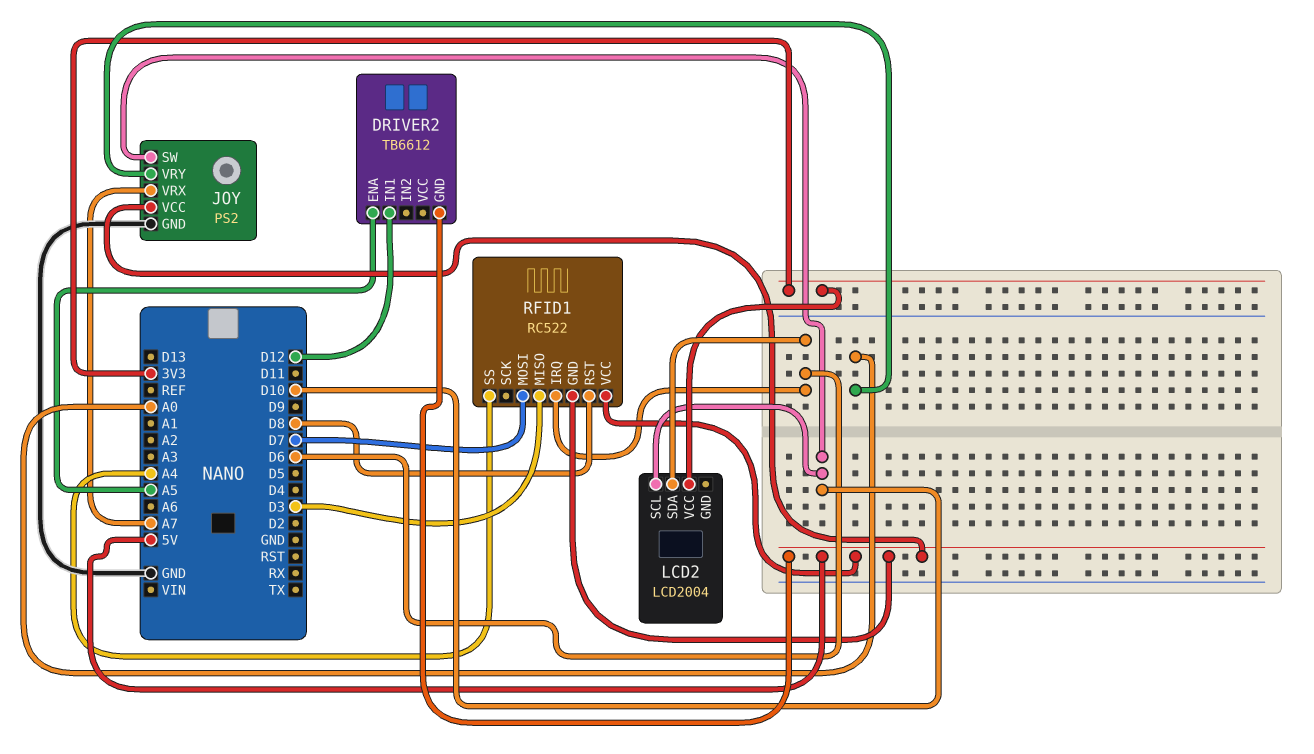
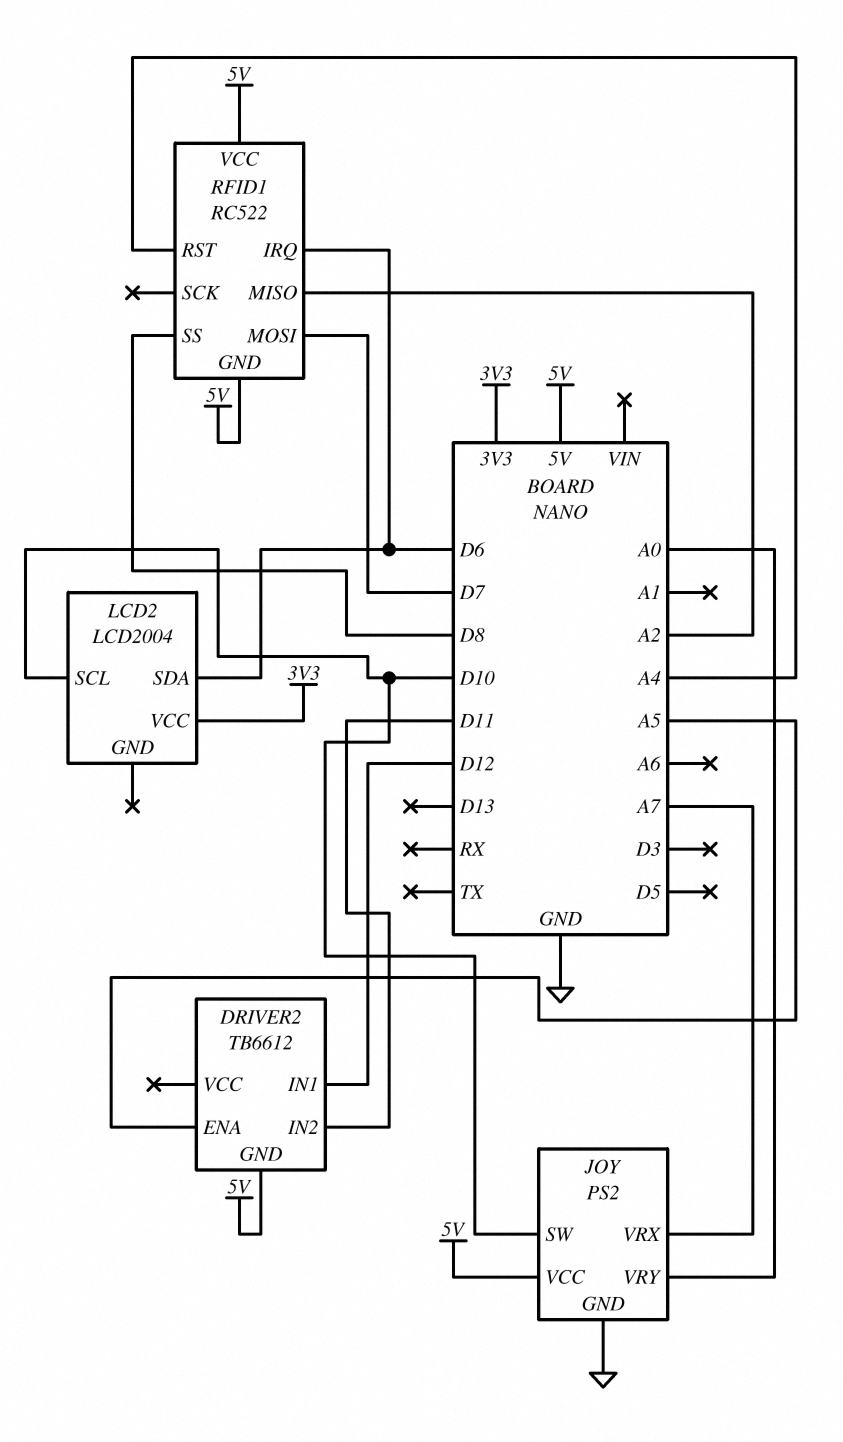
DRIVER2 pin IN2: none -> D11
RFID1 pin MISO: D3 -> A2
RFID1 pin RST: D8 -> A4
RFID1 pin SS: A4 -> D8

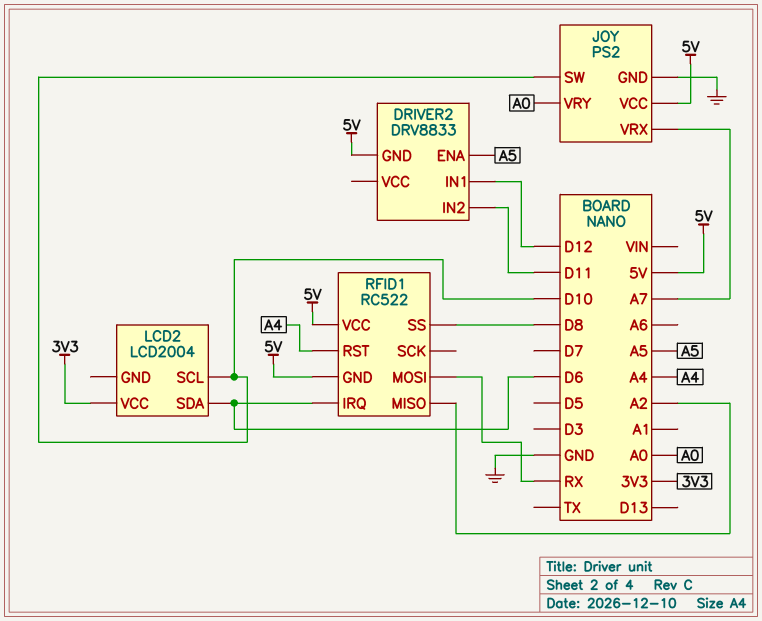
DRIVER2: TB6612 -> DRV8833
RFID1 pin MOSI: D7 -> RX

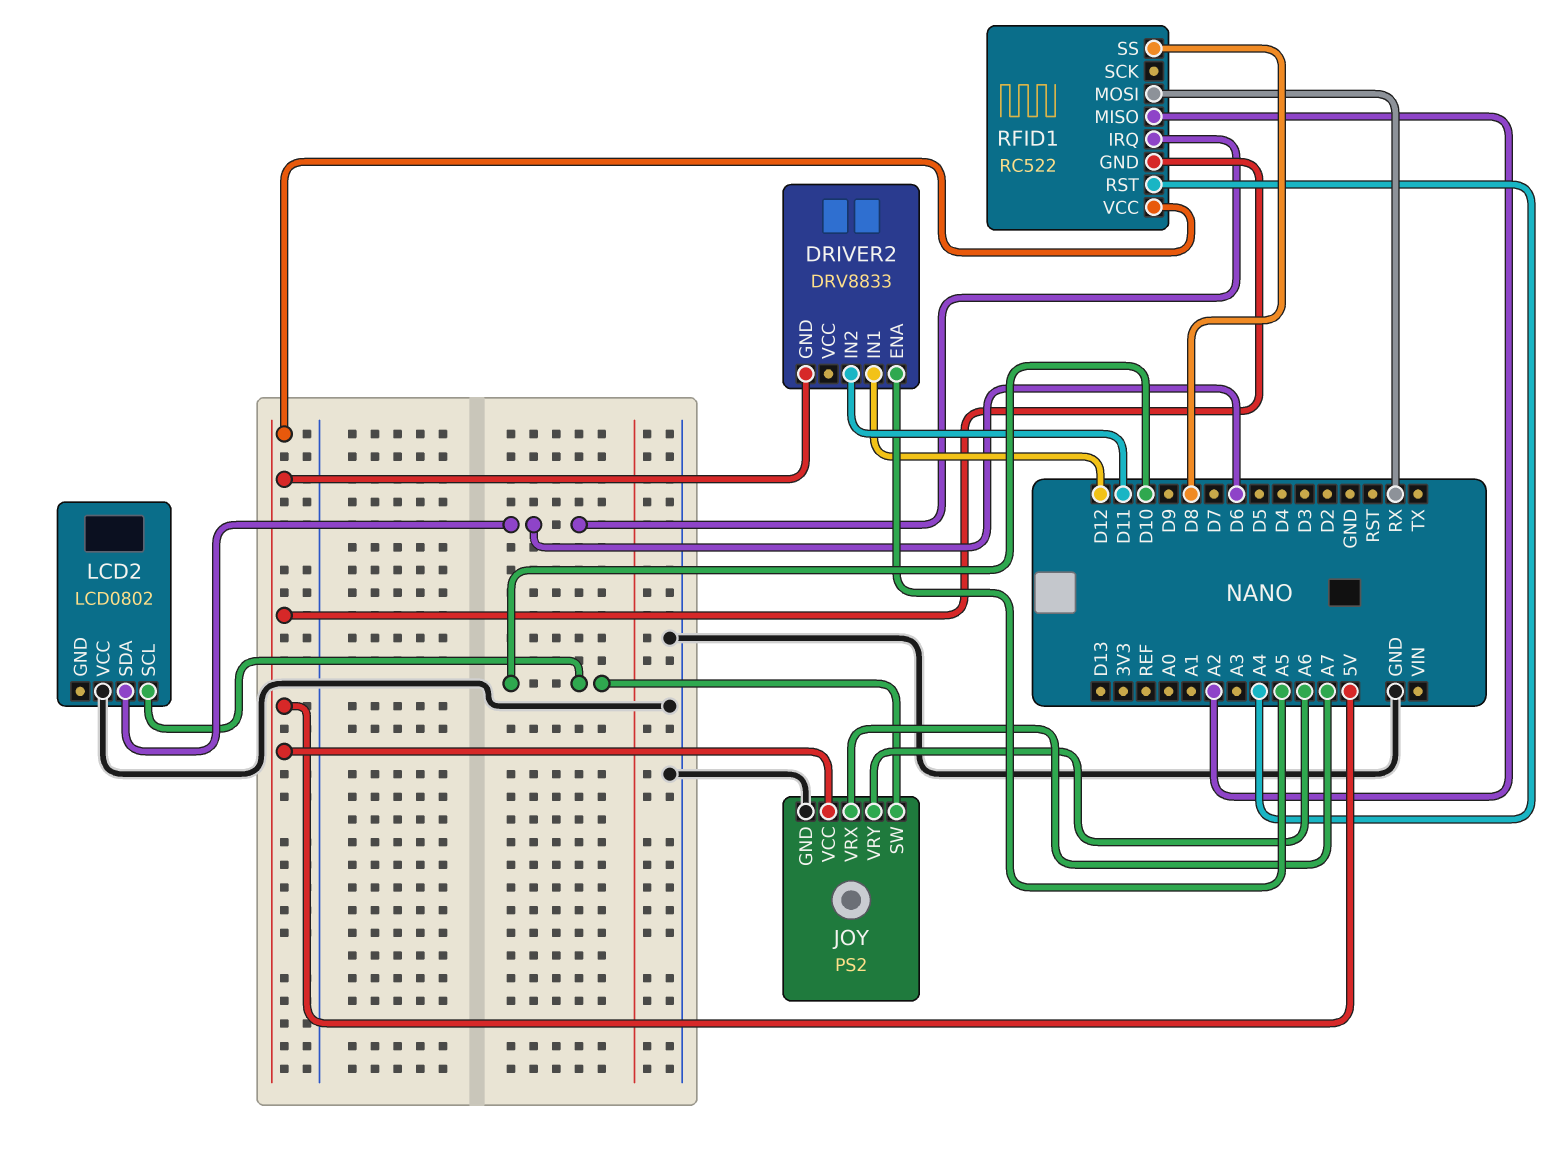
JOY pin VRY: A0 -> A6
LCD2: LCD2004 -> LCD0802
LCD2 pin VCC: 3V3 -> GND

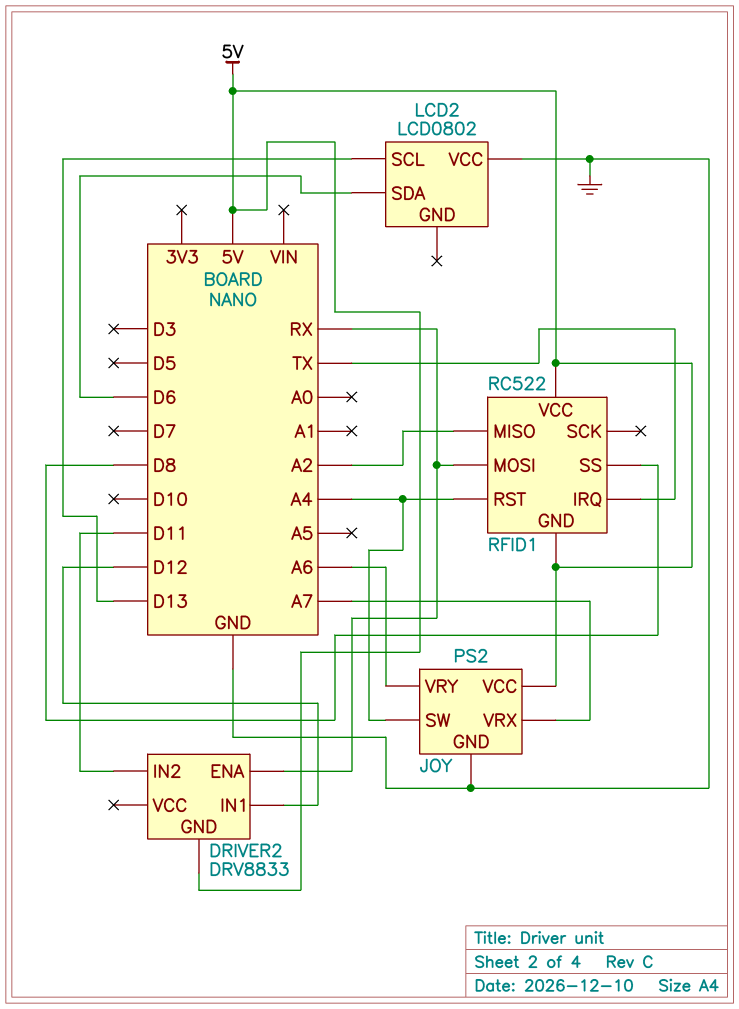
DRIVER2 pin ENA: A5 -> RX
JOY pin SW: D10 -> A4
LCD2 pin SCL: D10 -> D13
RFID1 pin IRQ: D6 -> TX

